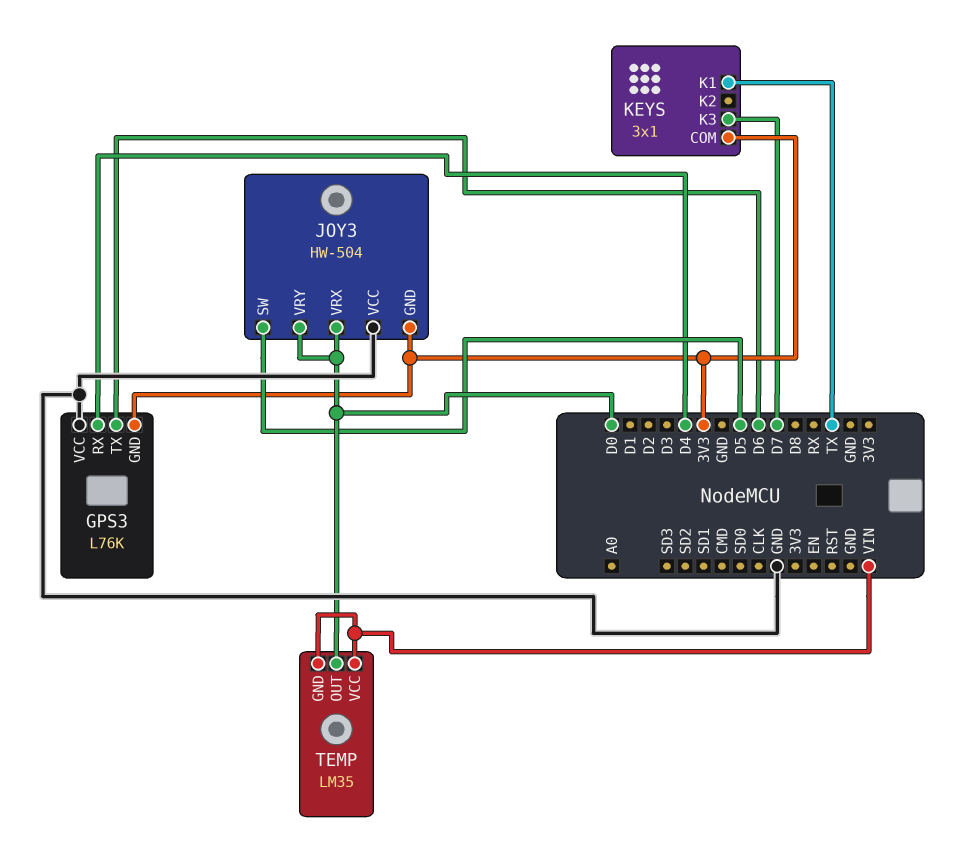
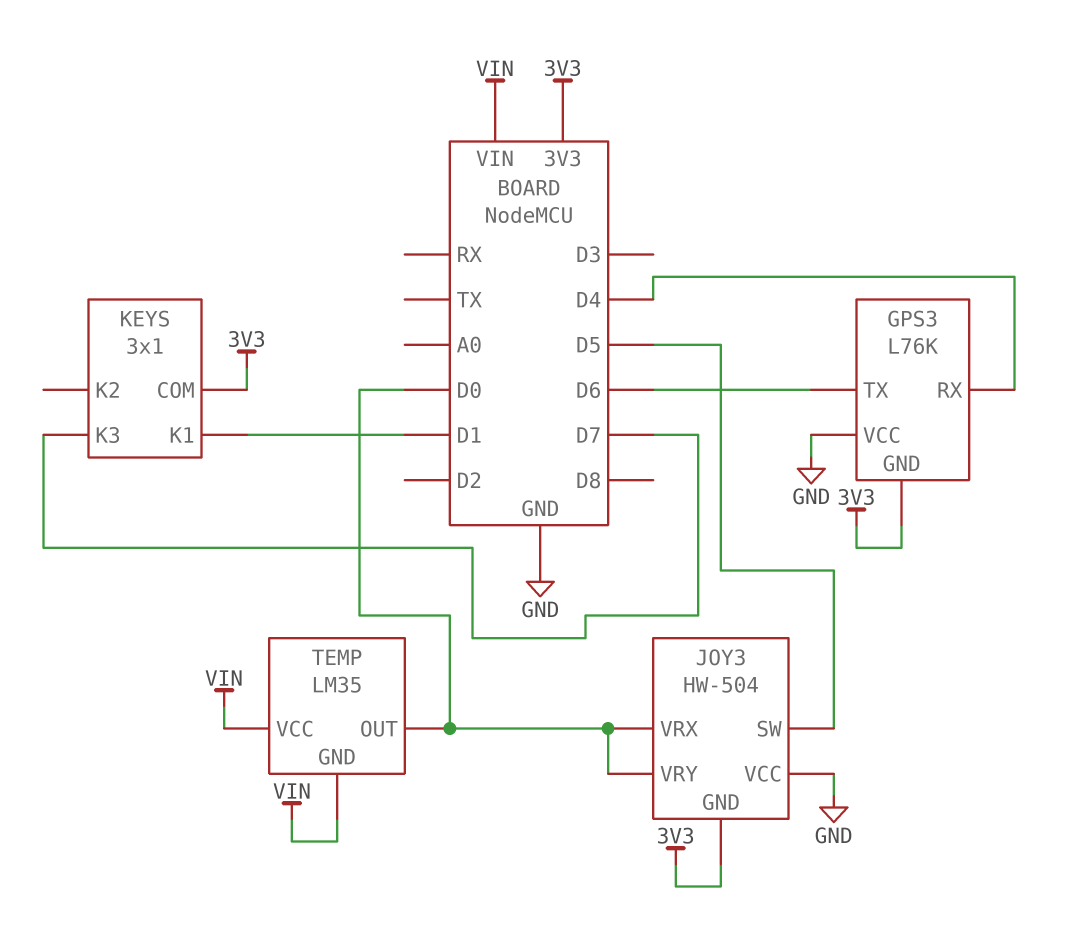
KEYS pin K1: TX -> D1

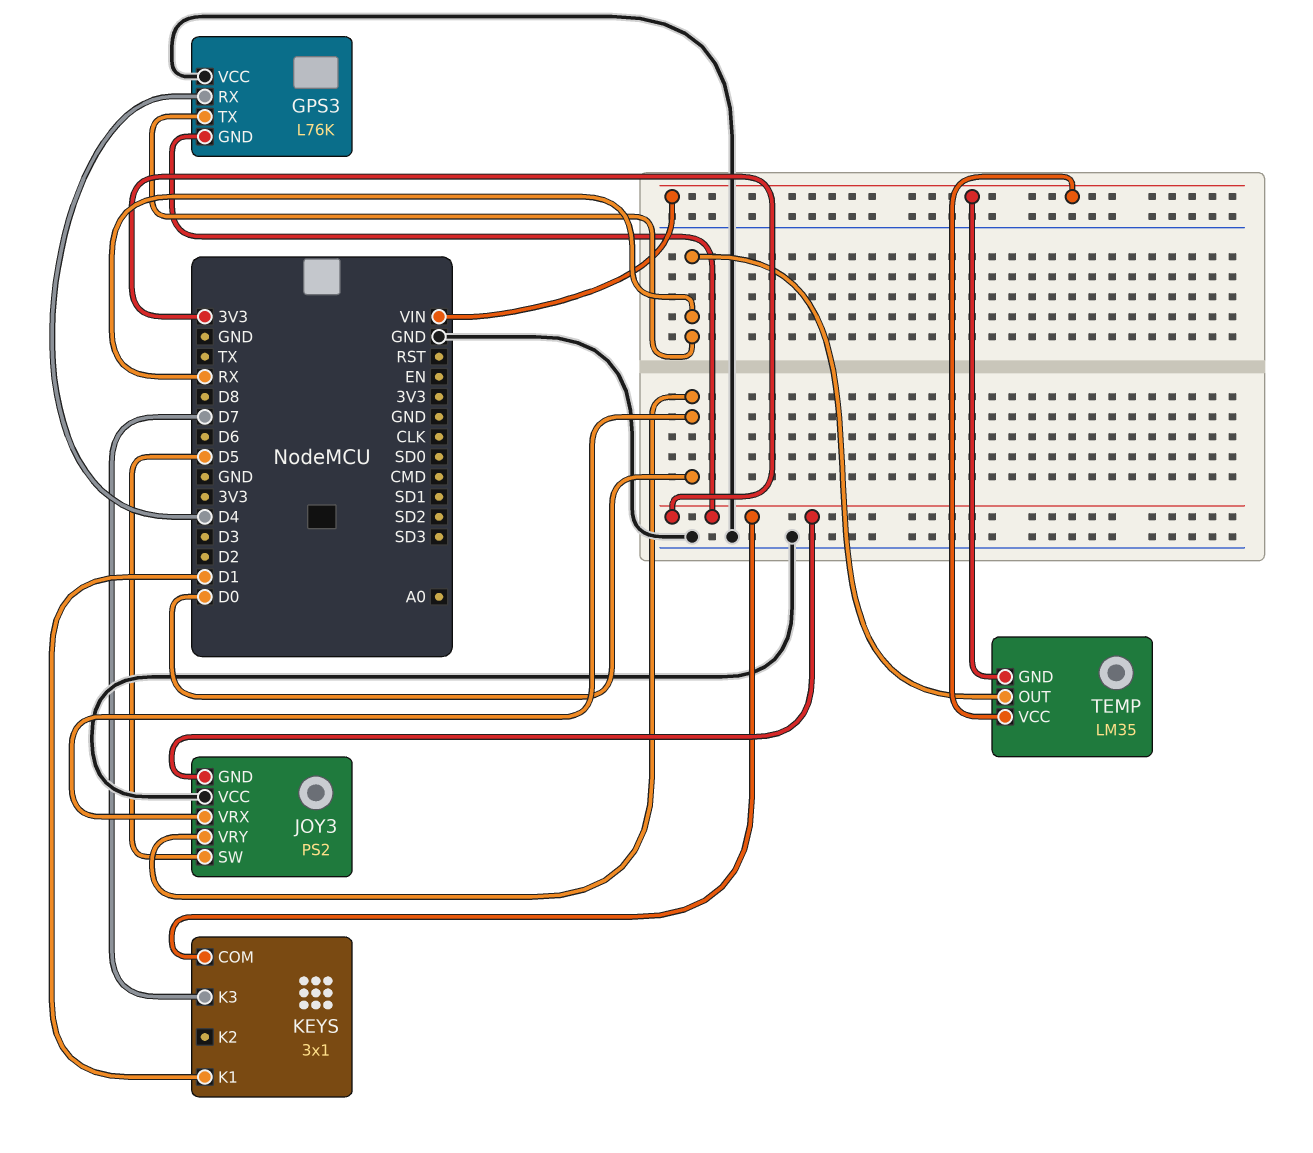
GPS3 pin TX: D6 -> RX
JOY3: HW-504 -> PS2
TEMP pin OUT: D0 -> RX

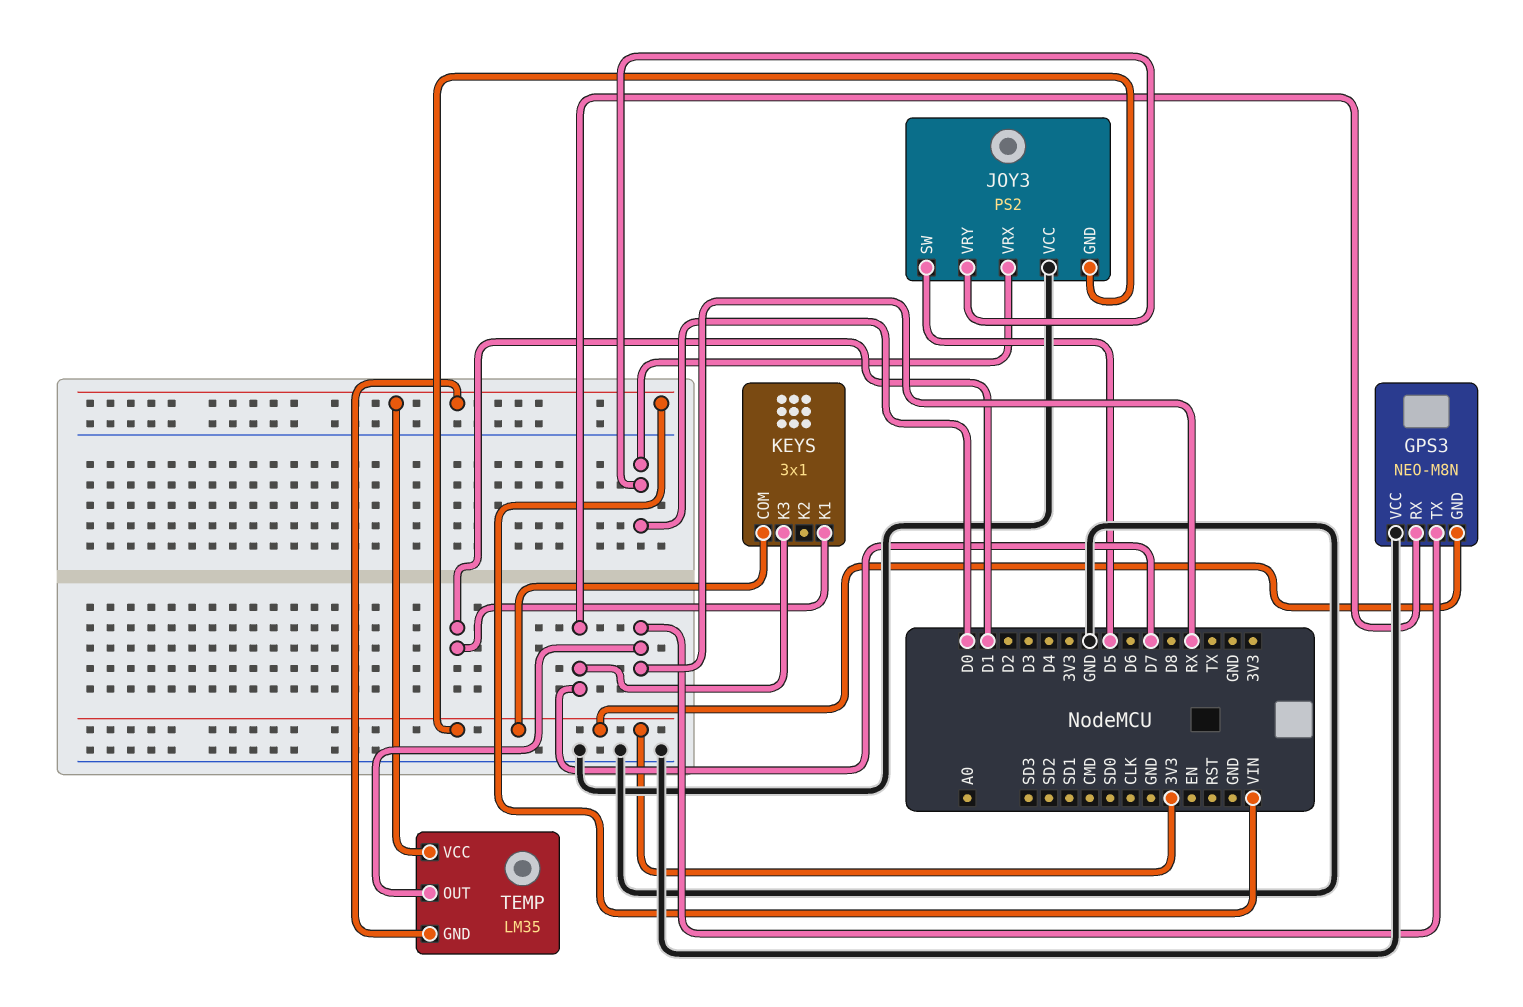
GPS3: L76K -> NEO-M8N
GPS3 pin RX: D4 -> D7

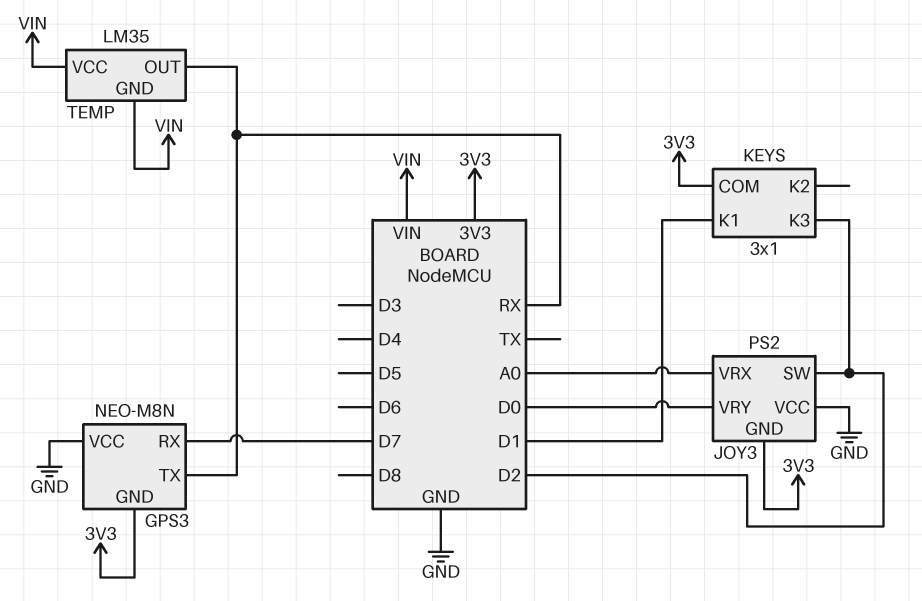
JOY3 pin SW: D5 -> D2
JOY3 pin VRX: D0 -> A0
KEYS pin K3: D7 -> D2

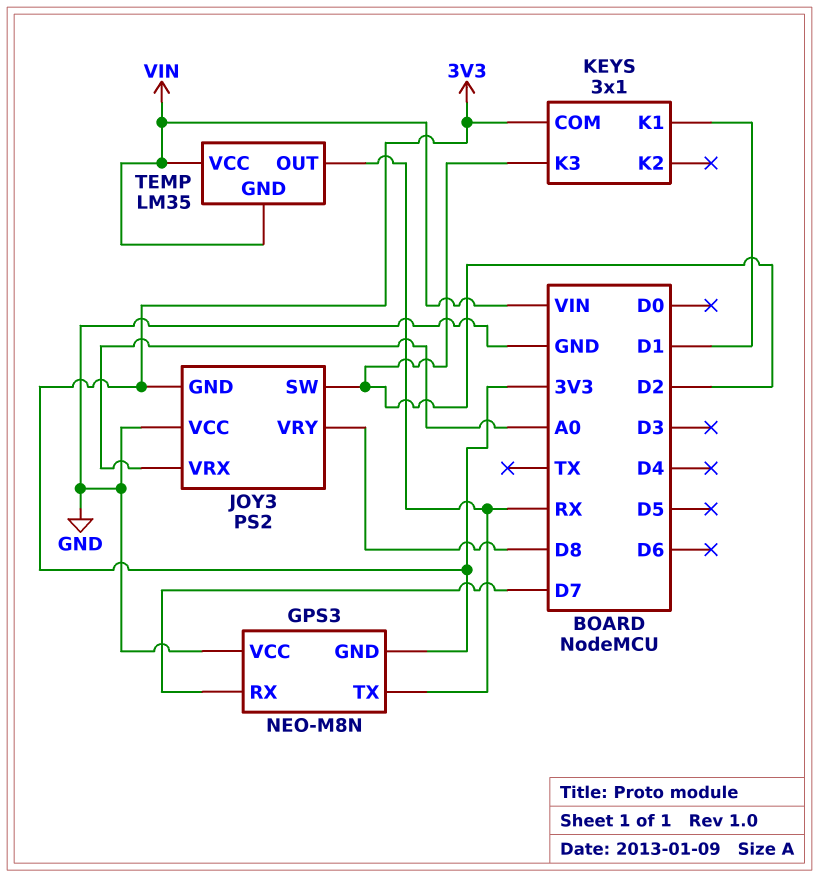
JOY3 pin VRY: D0 -> D8

